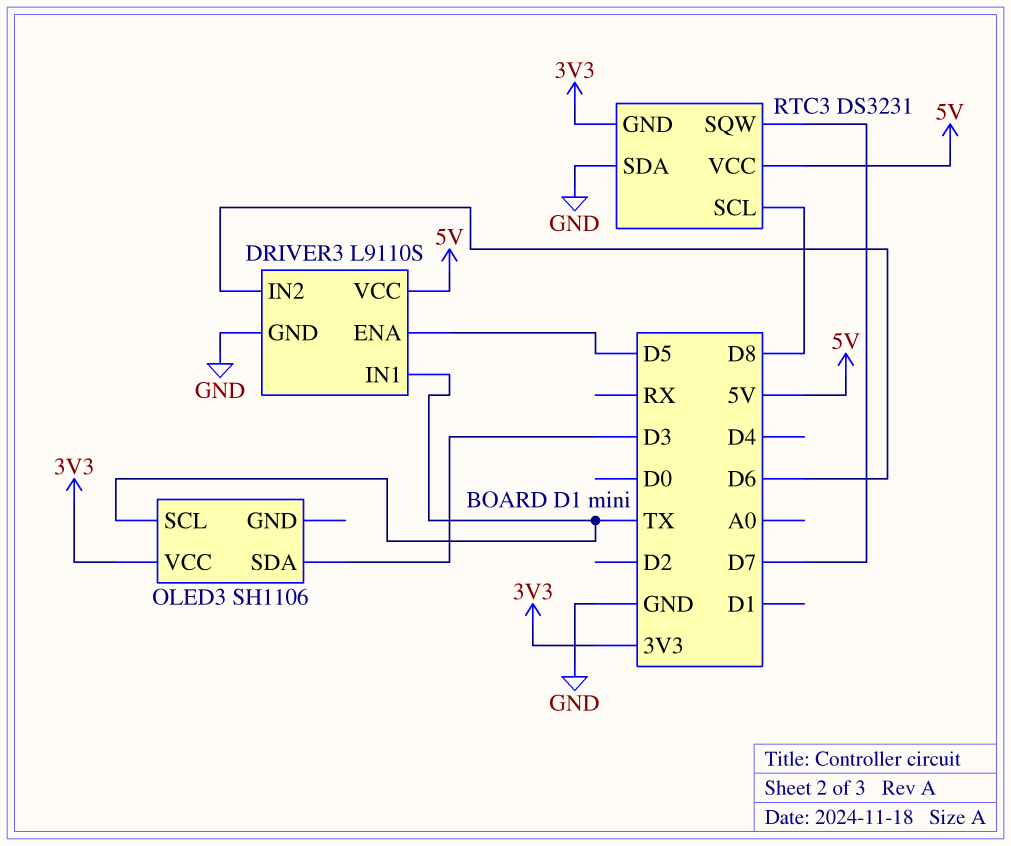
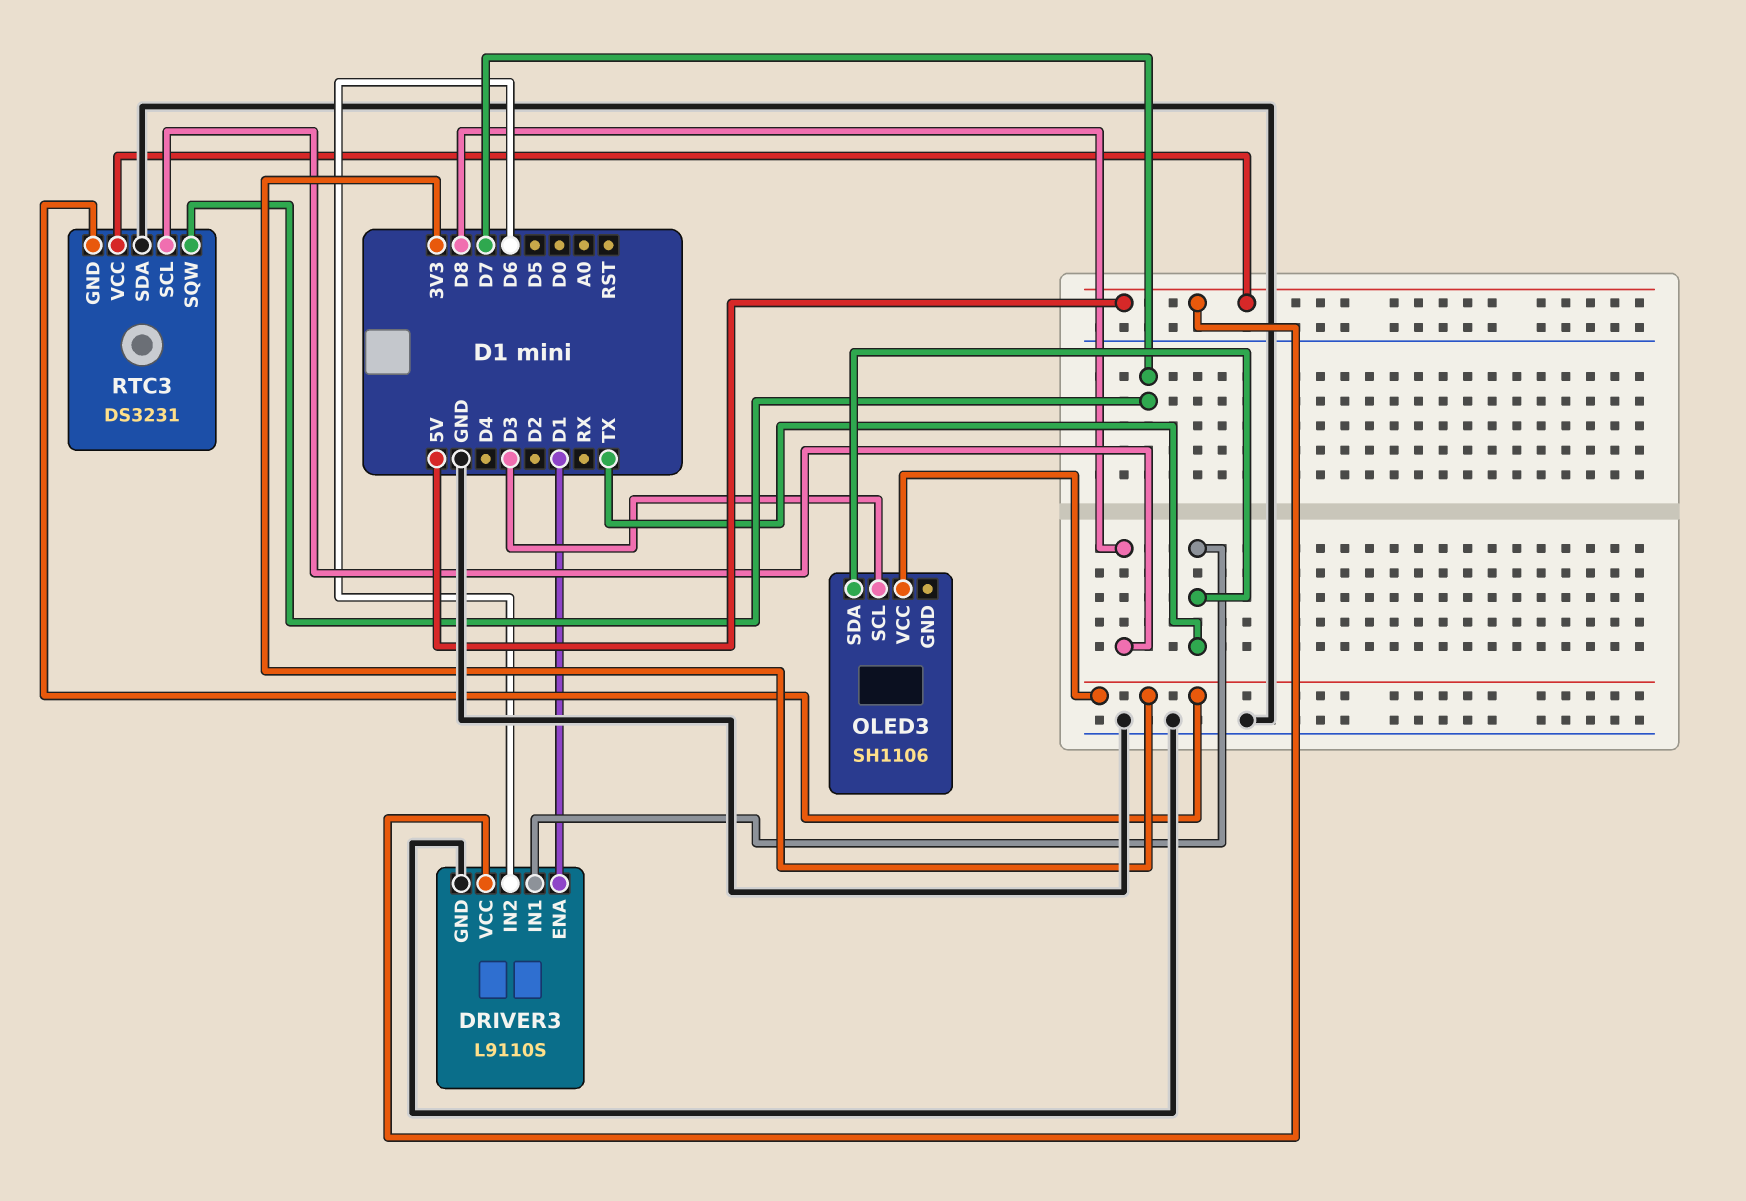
DRIVER3 pin ENA: D5 -> D1
OLED3 pin SCL: TX -> D3
OLED3 pin SDA: D3 -> TX

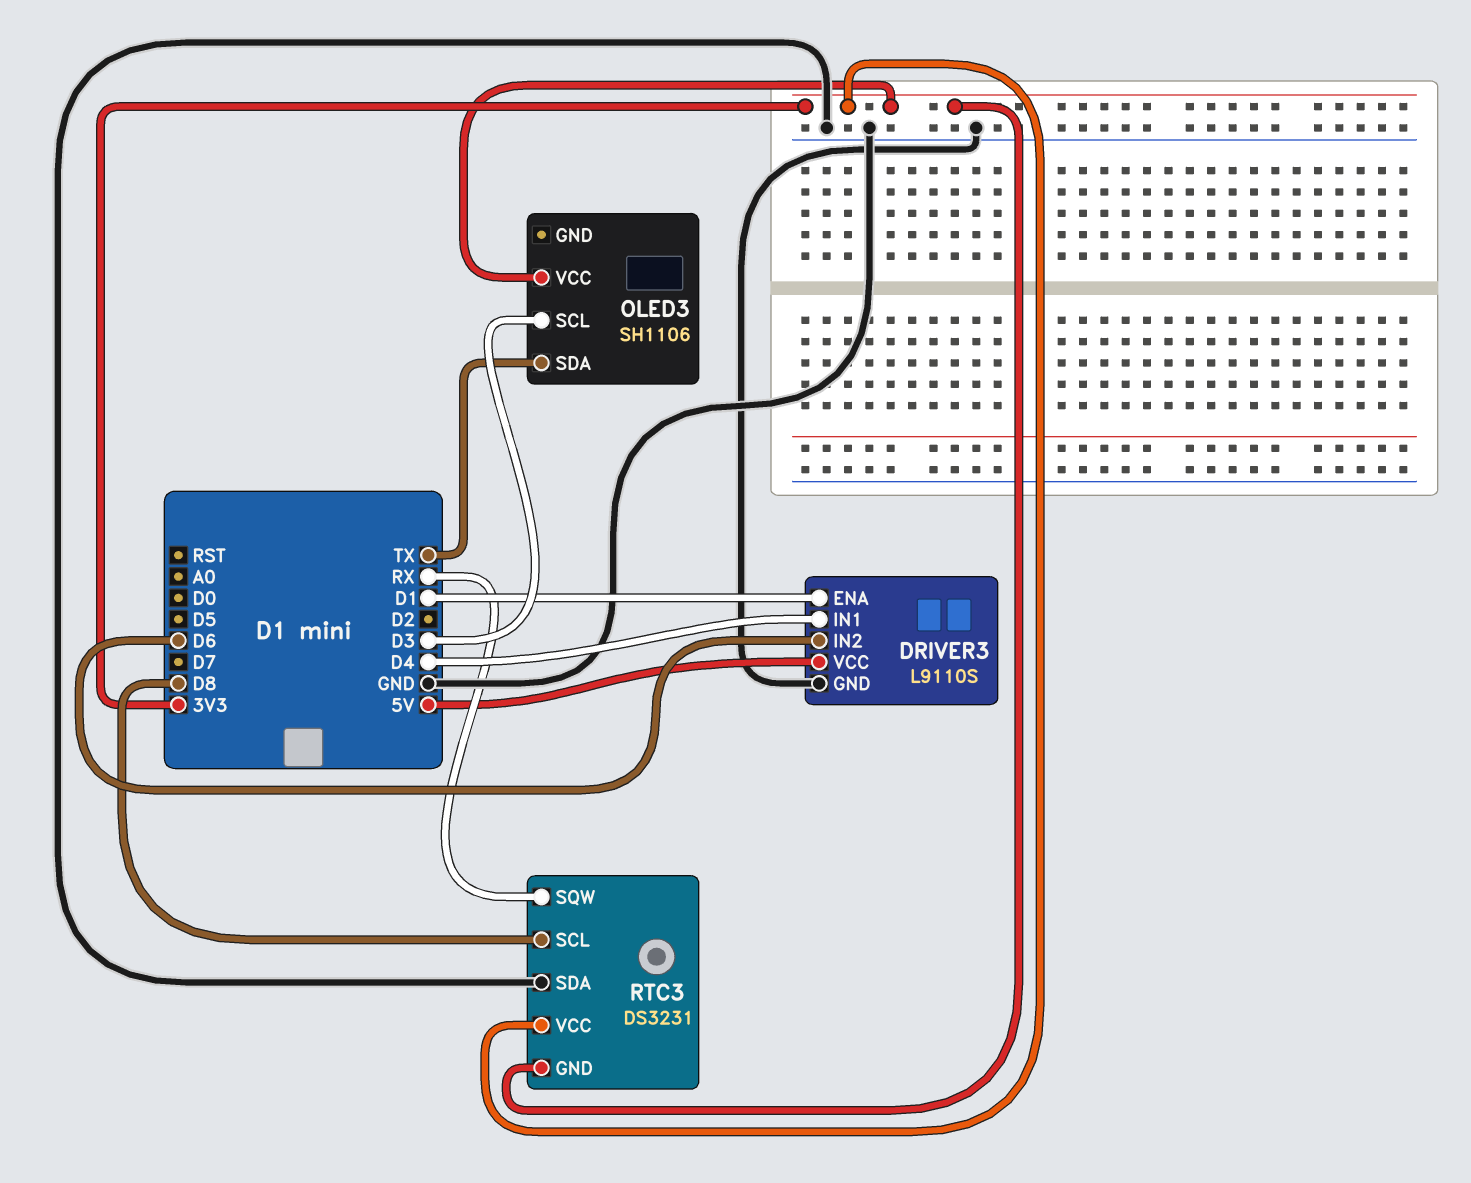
DRIVER3 pin IN1: TX -> D4
RTC3 pin SQW: D7 -> RX
RTC3 pin VCC: 5V -> 3V3

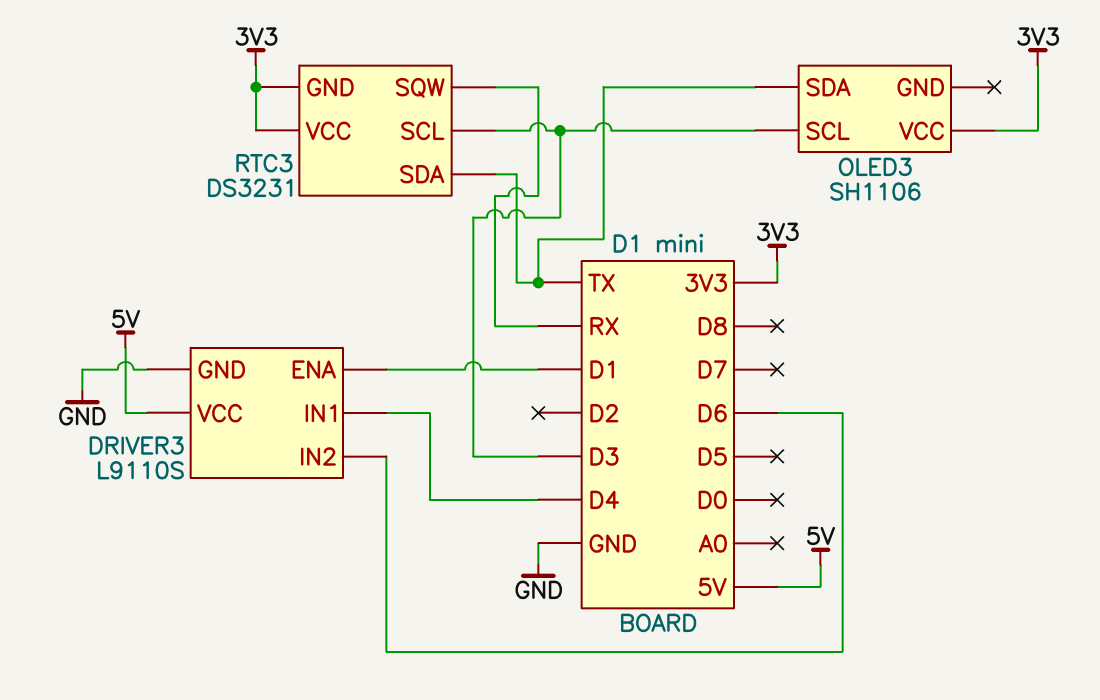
RTC3 pin SCL: D8 -> D3
RTC3 pin SDA: GND -> TX

